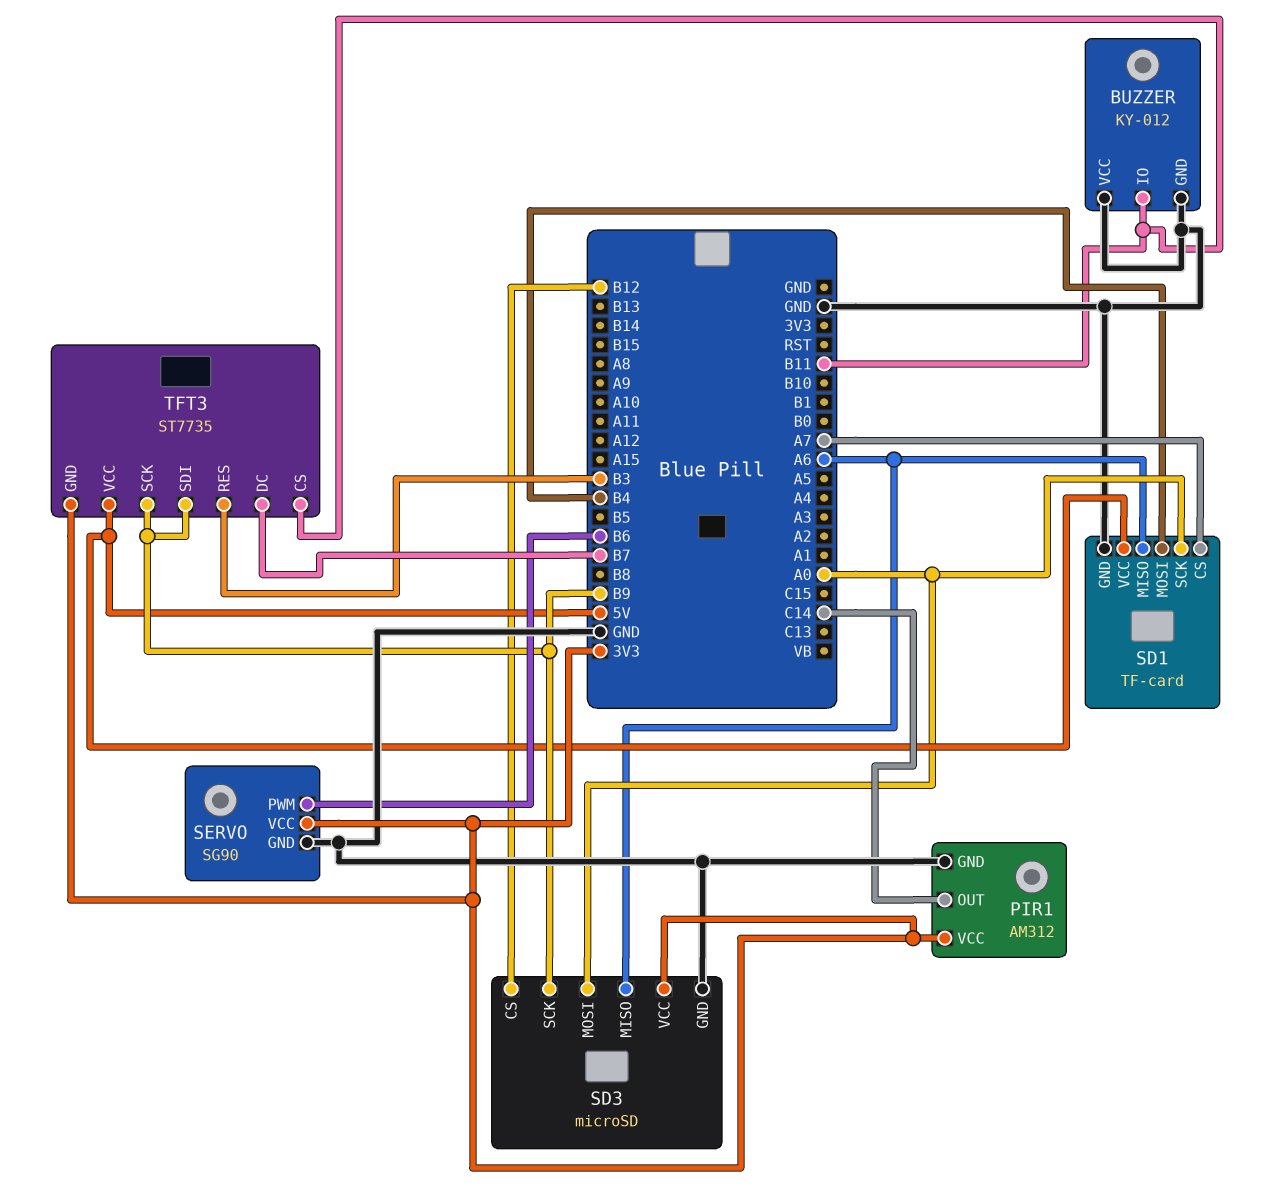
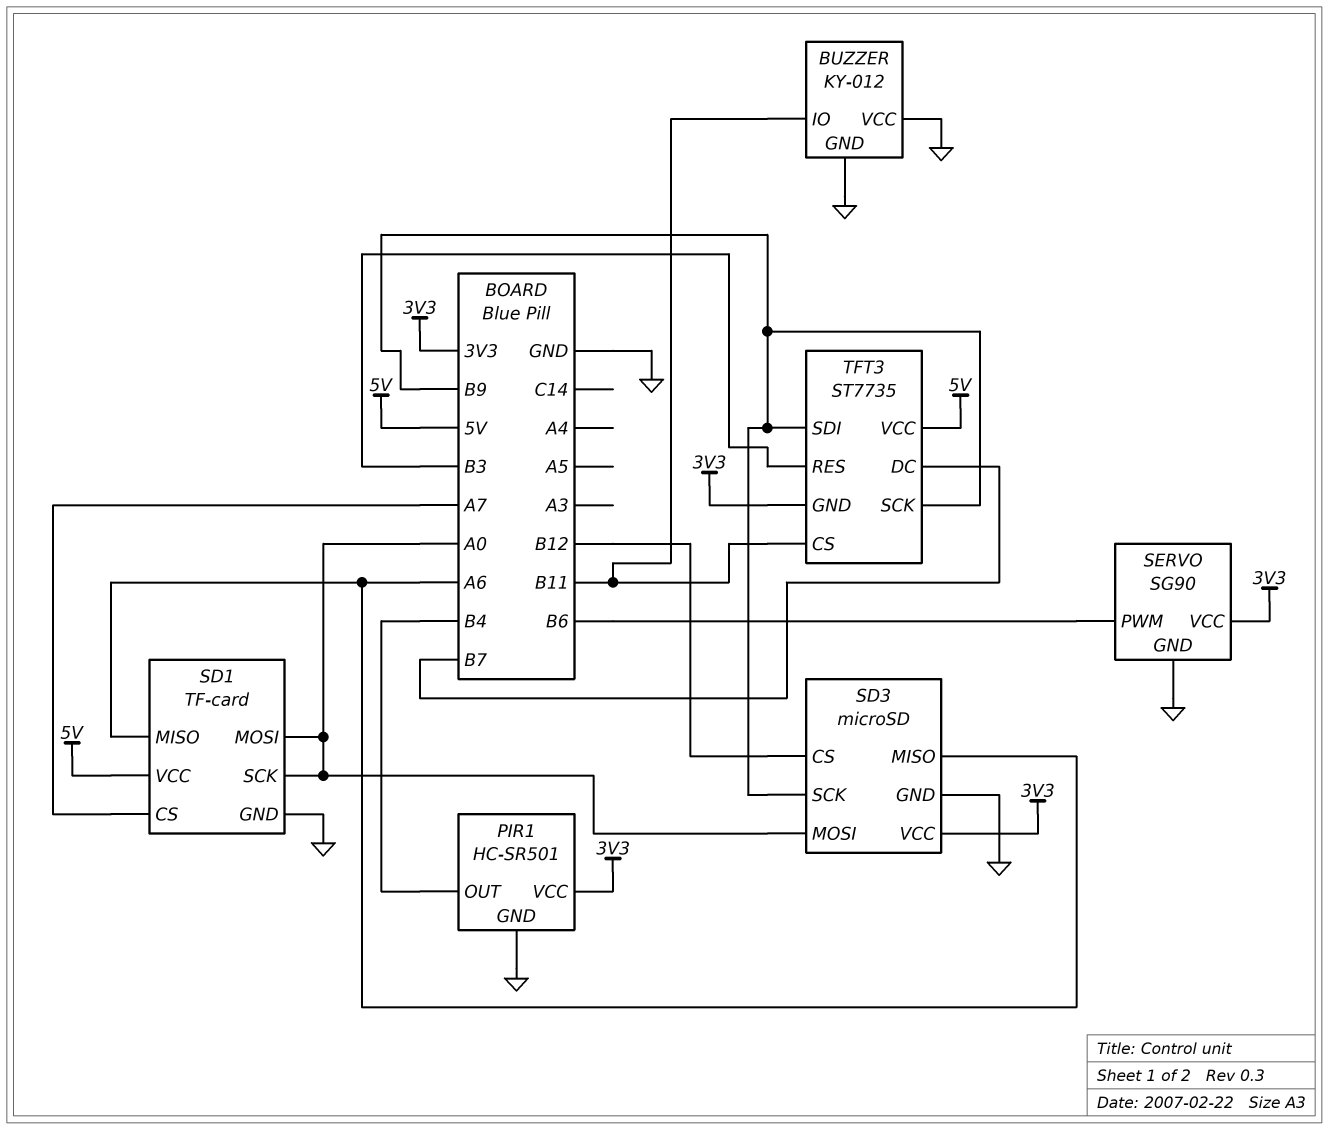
PIR1: AM312 -> HC-SR501
PIR1 pin OUT: C14 -> B4
SD1 pin MOSI: B4 -> A0

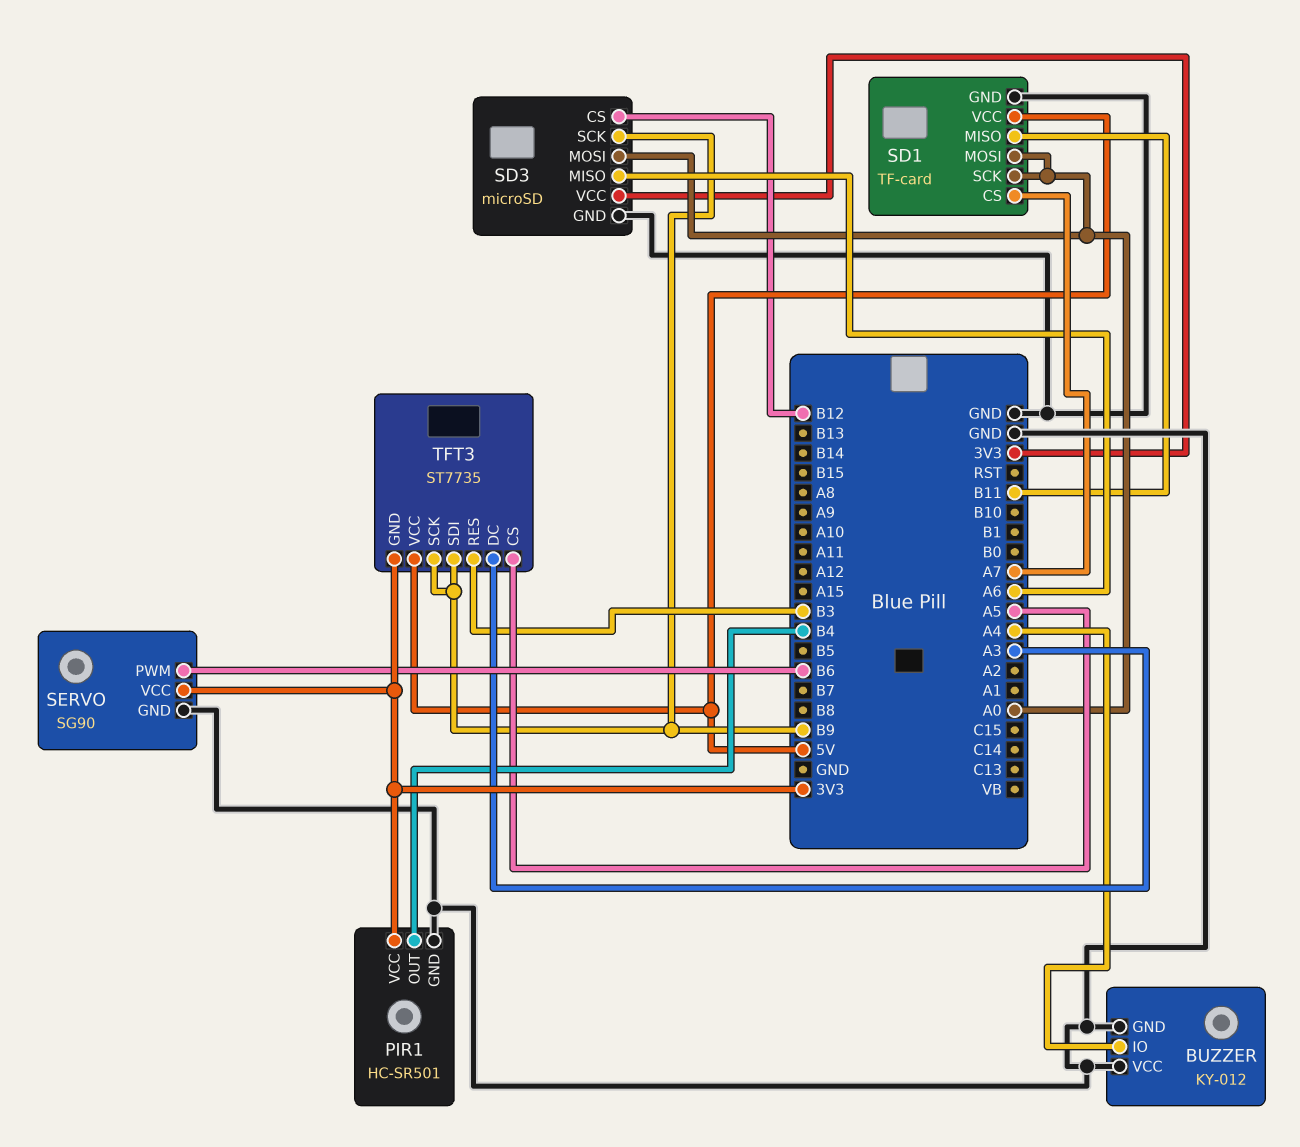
BUZZER pin IO: B11 -> A4
SD1 pin MISO: A6 -> B11
TFT3 pin CS: B11 -> A5
TFT3 pin DC: B7 -> A3

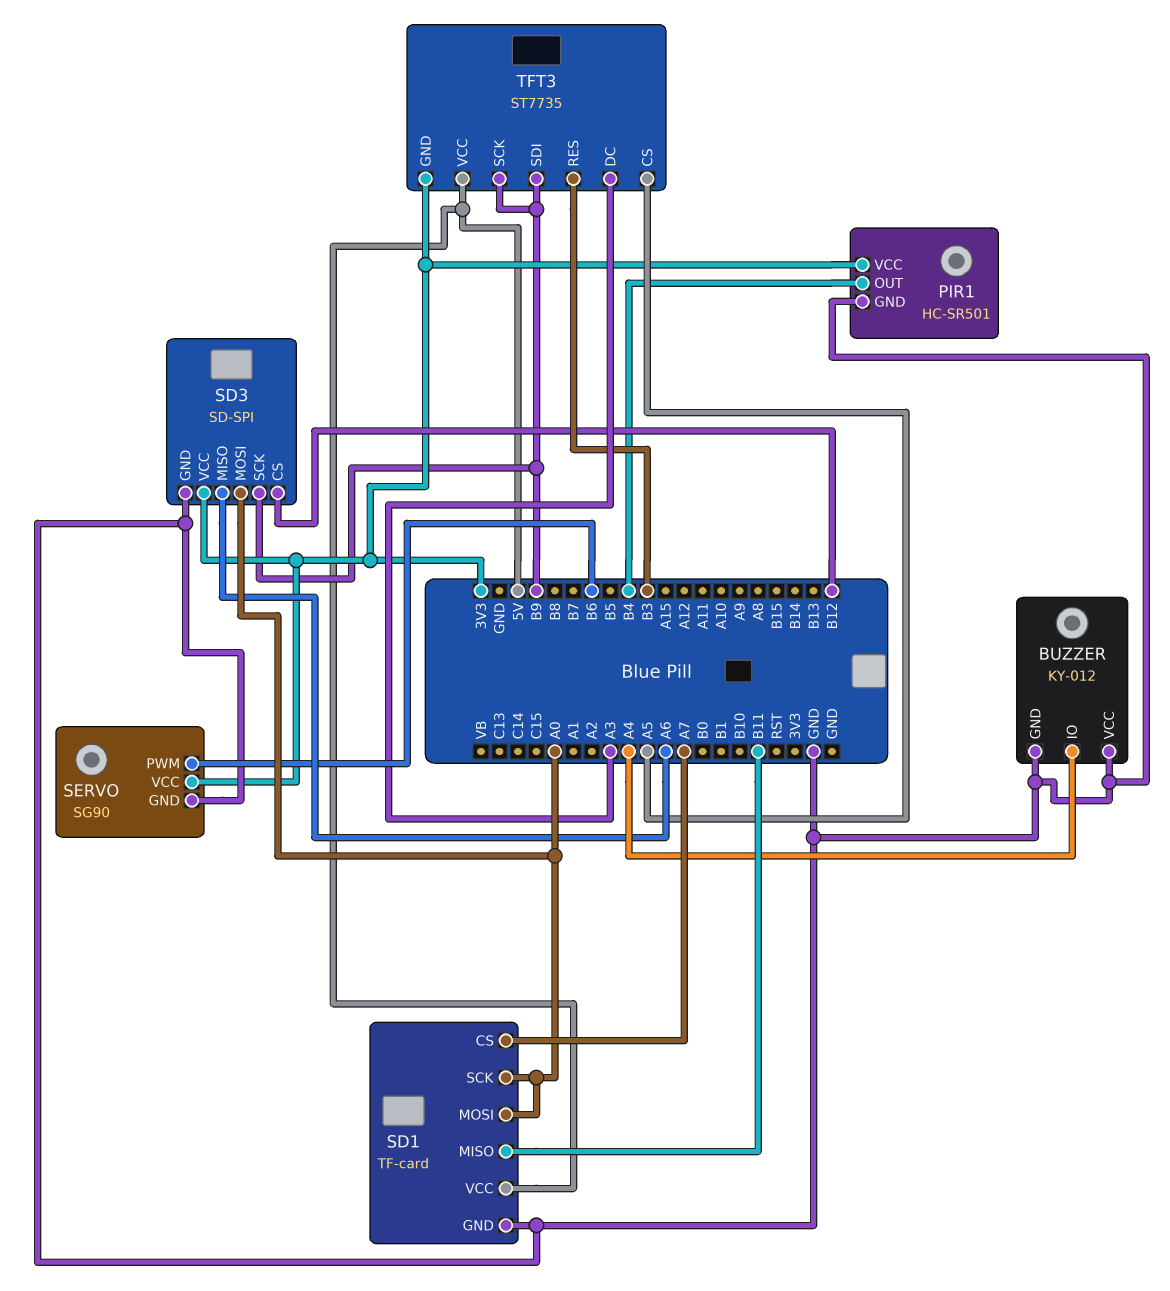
SD3: microSD -> SD-SPI

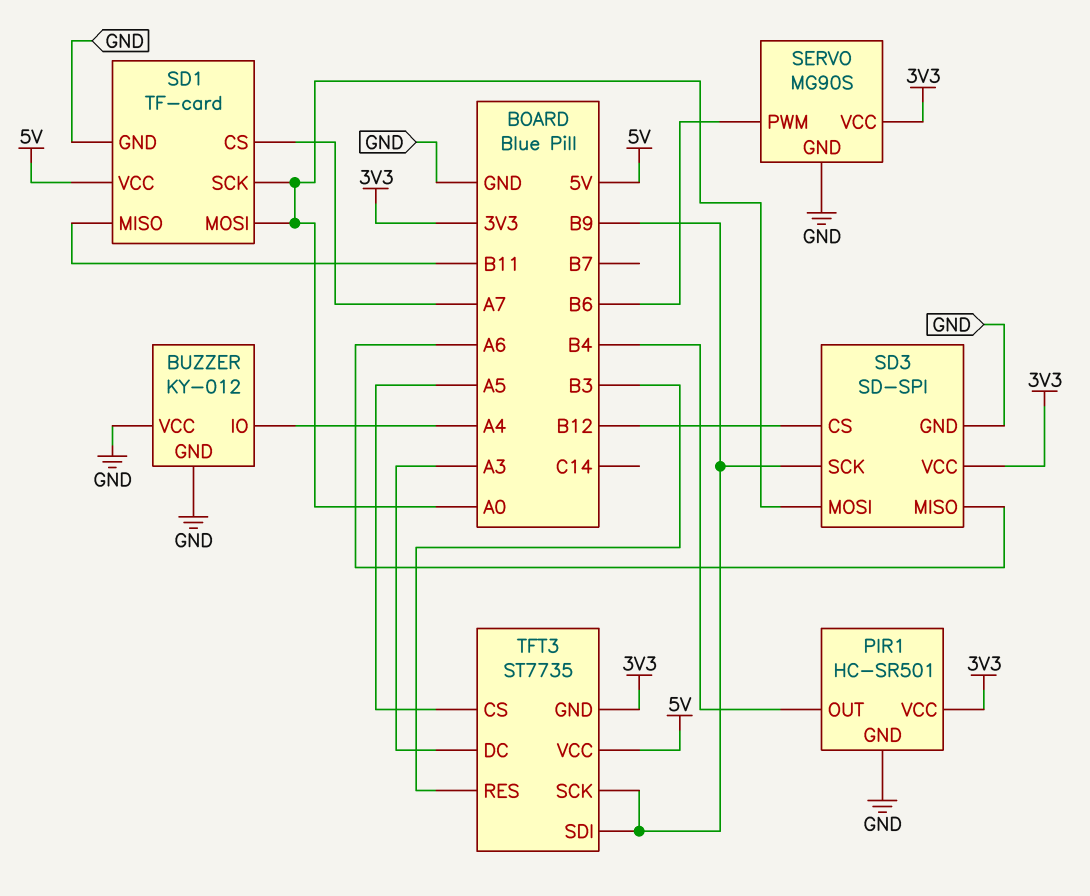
SERVO: SG90 -> MG90S

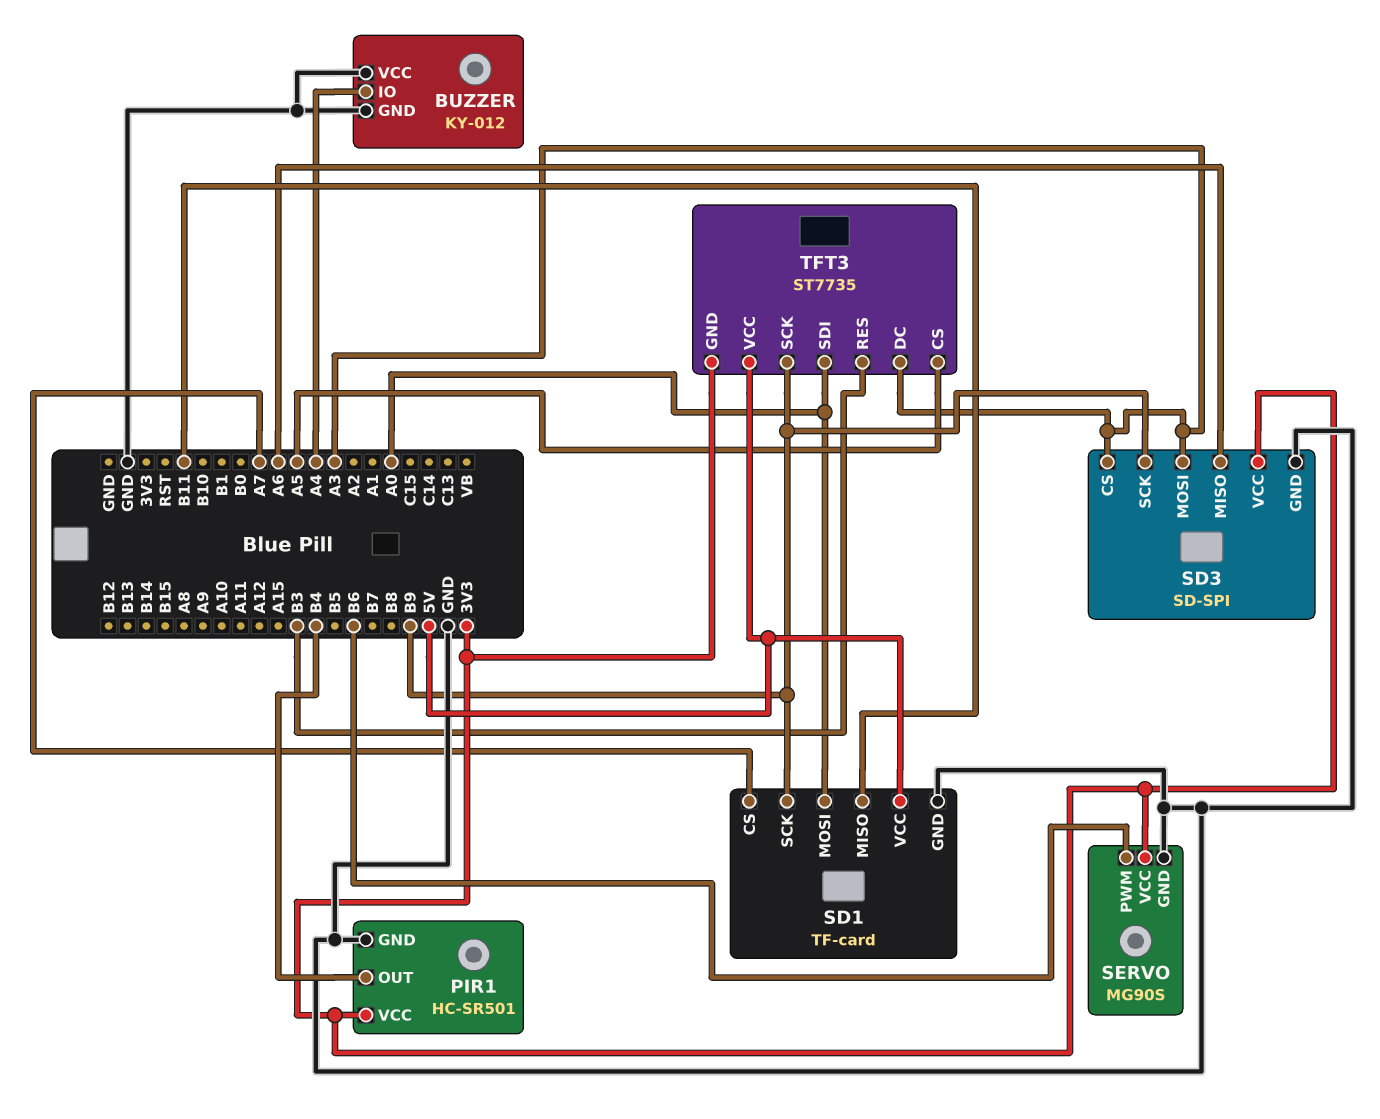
SD1 pin SCK: A0 -> B9
SD3 pin CS: B12 -> A3
SD3 pin MOSI: A0 -> A3
TFT3 pin SDI: B9 -> A0

